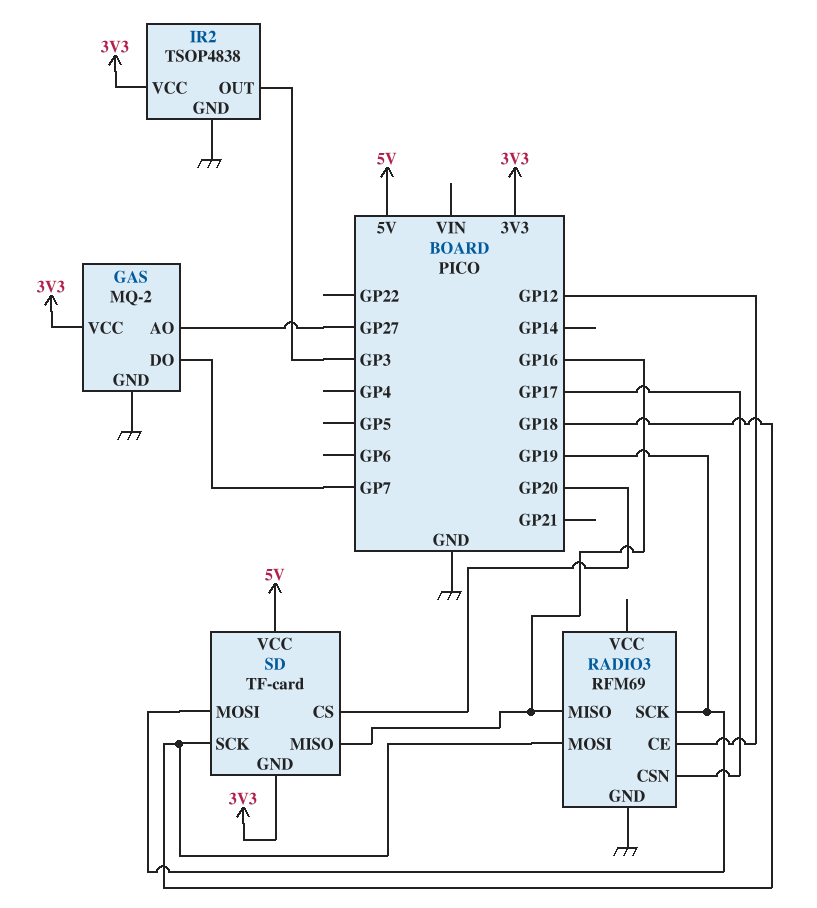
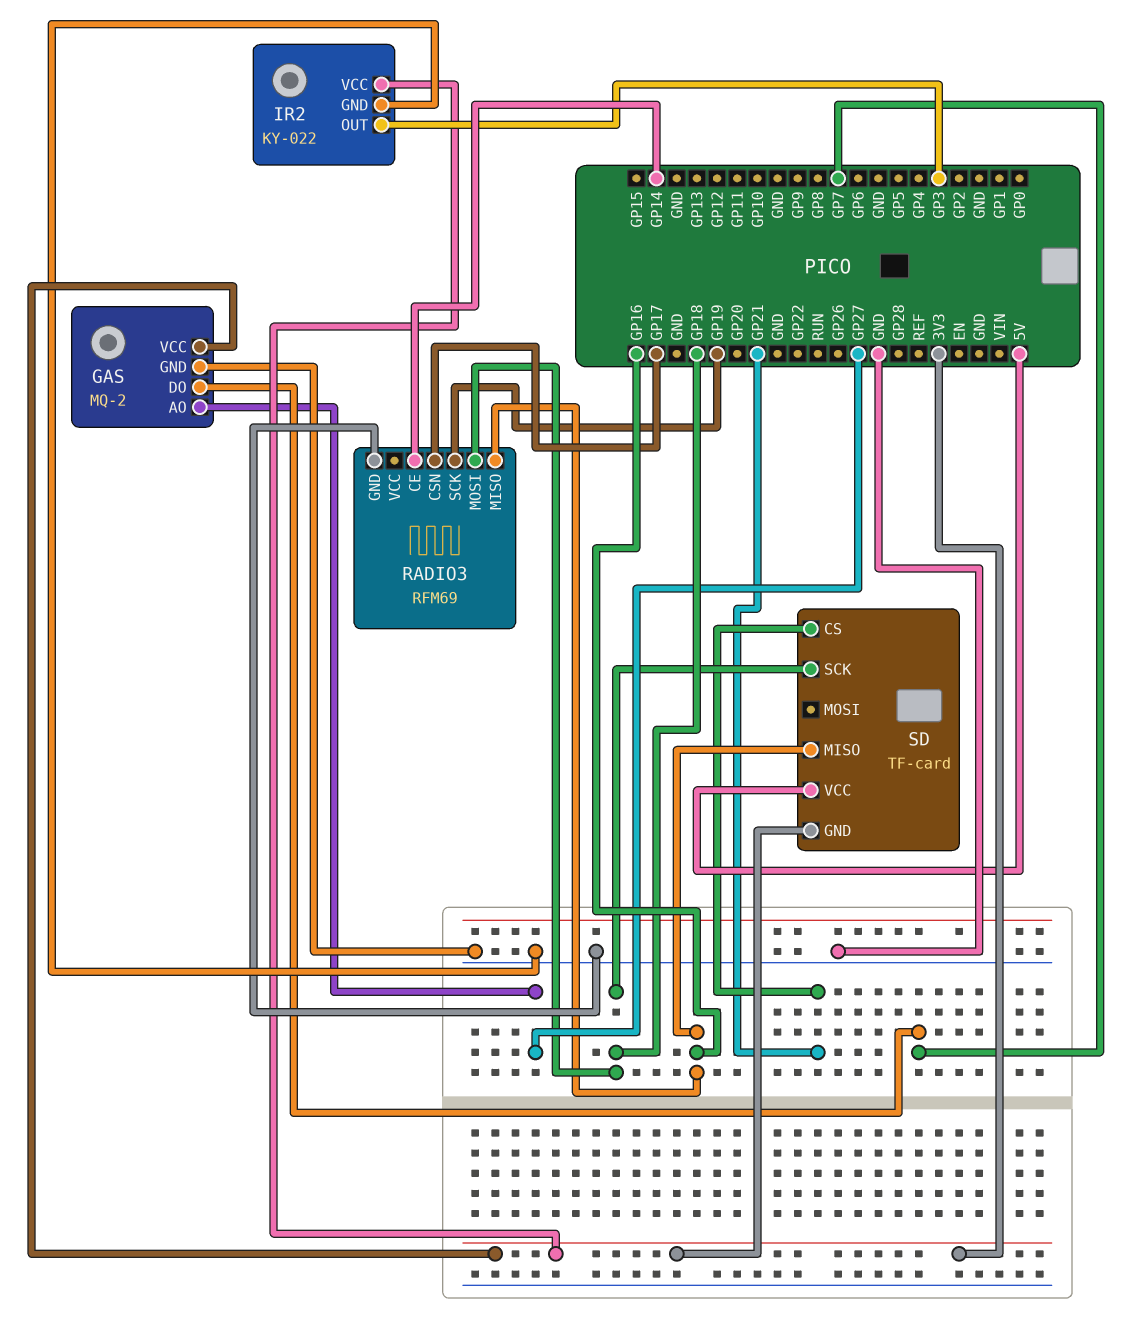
IR2: TSOP4838 -> KY-022
RADIO3 pin CE: GP12 -> GP14
SD pin CS: GP20 -> GP21
SD pin MOSI: GP19 -> none

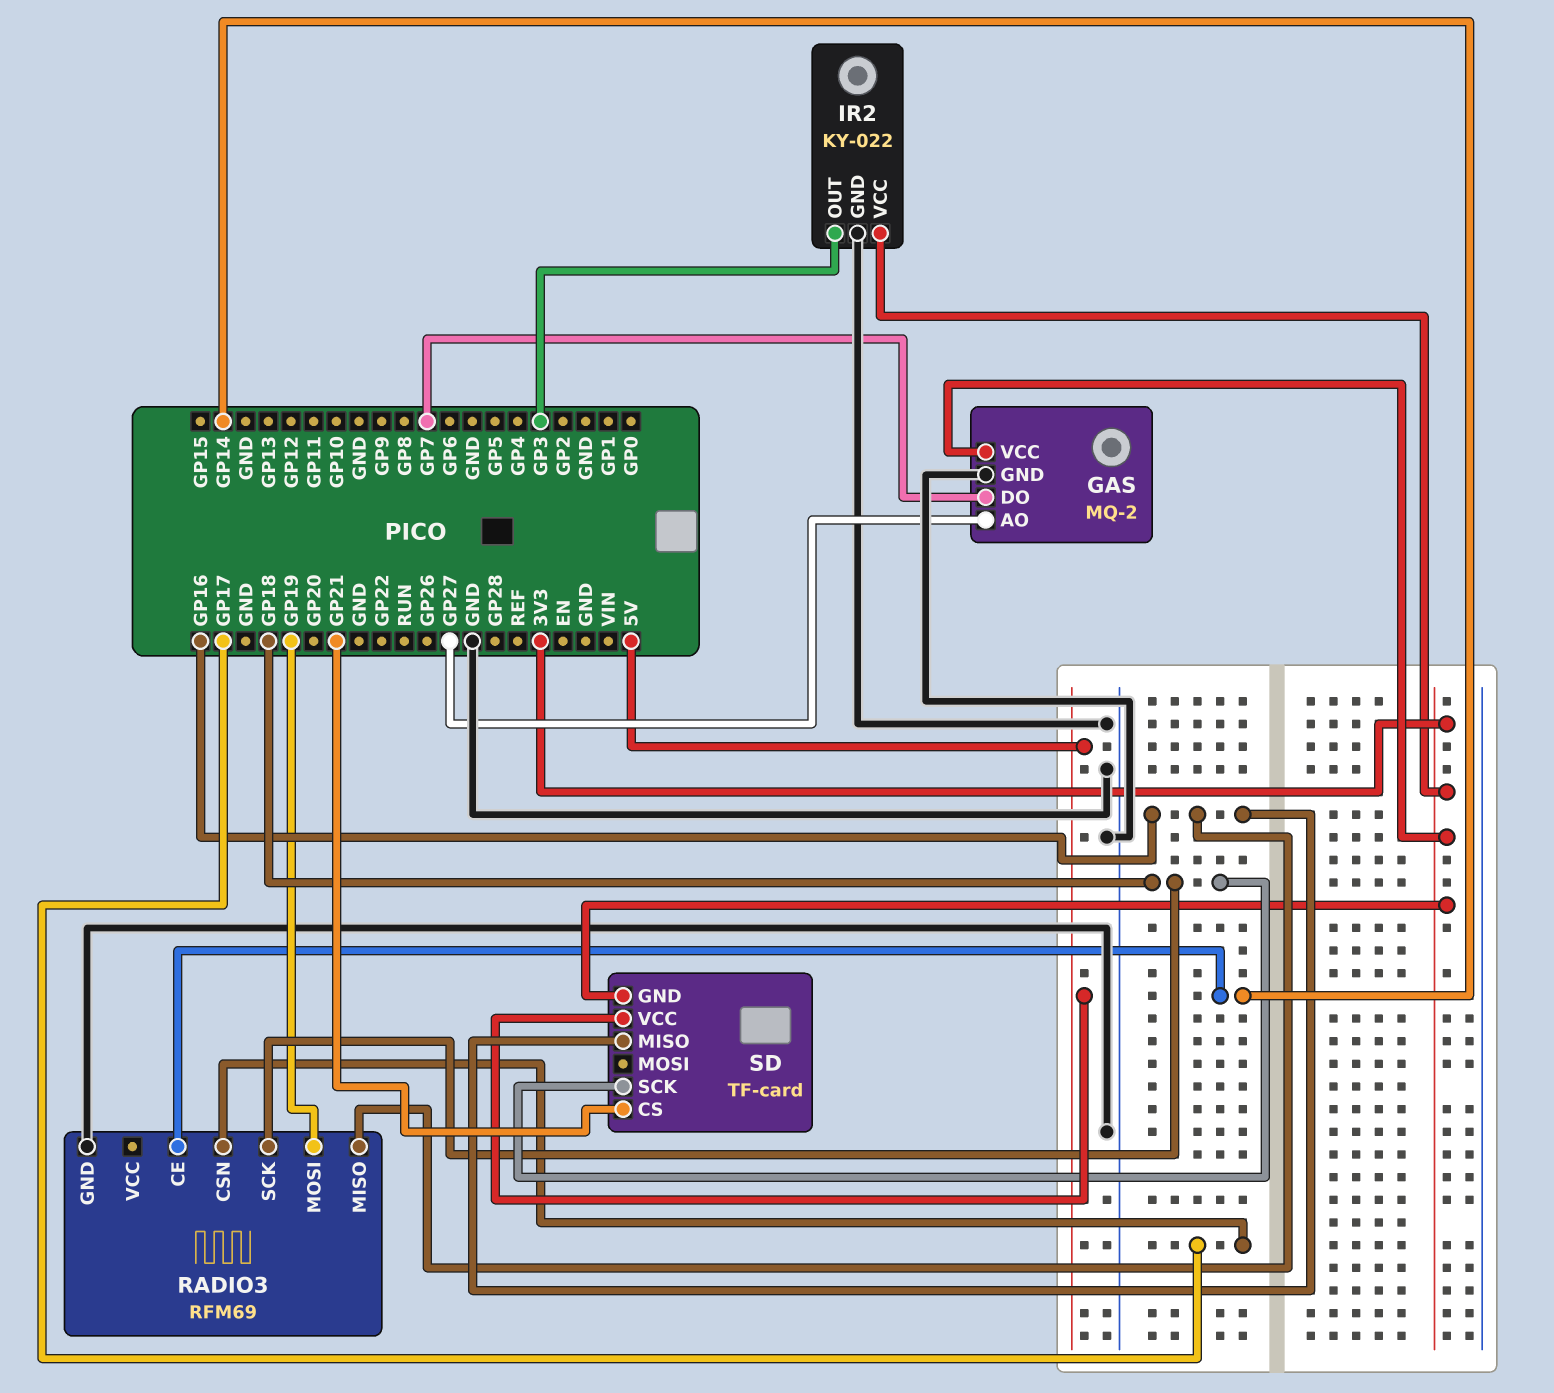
RADIO3 pin MOSI: GP18 -> GP19
RADIO3 pin SCK: GP19 -> GP18

